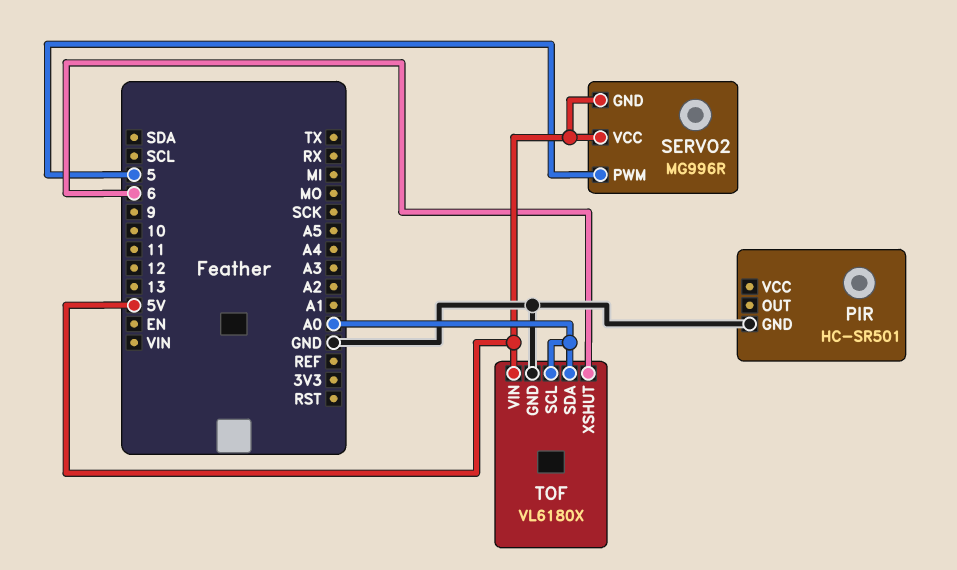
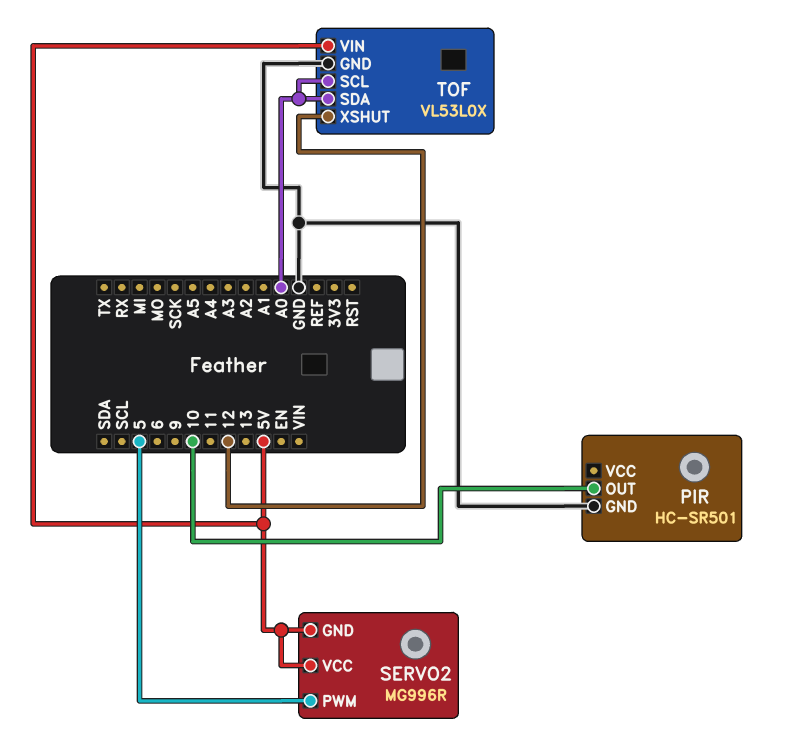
PIR pin OUT: none -> 10
TOF: VL6180X -> VL53L0X
TOF pin XSHUT: 6 -> 12

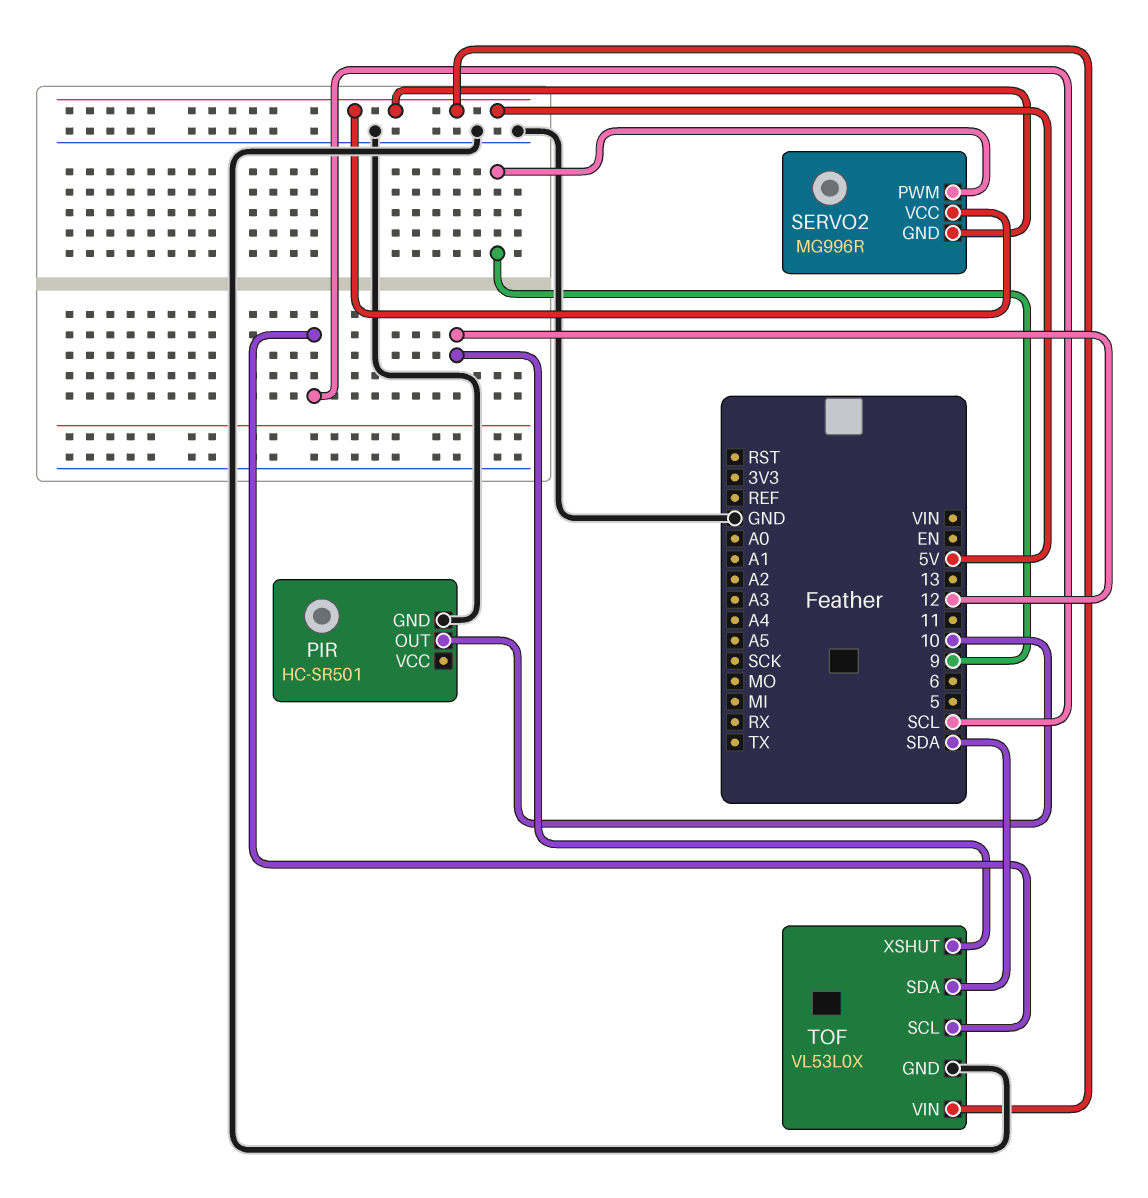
SERVO2 pin PWM: 5 -> 9
TOF pin SCL: A0 -> SCL
TOF pin SDA: A0 -> SDA

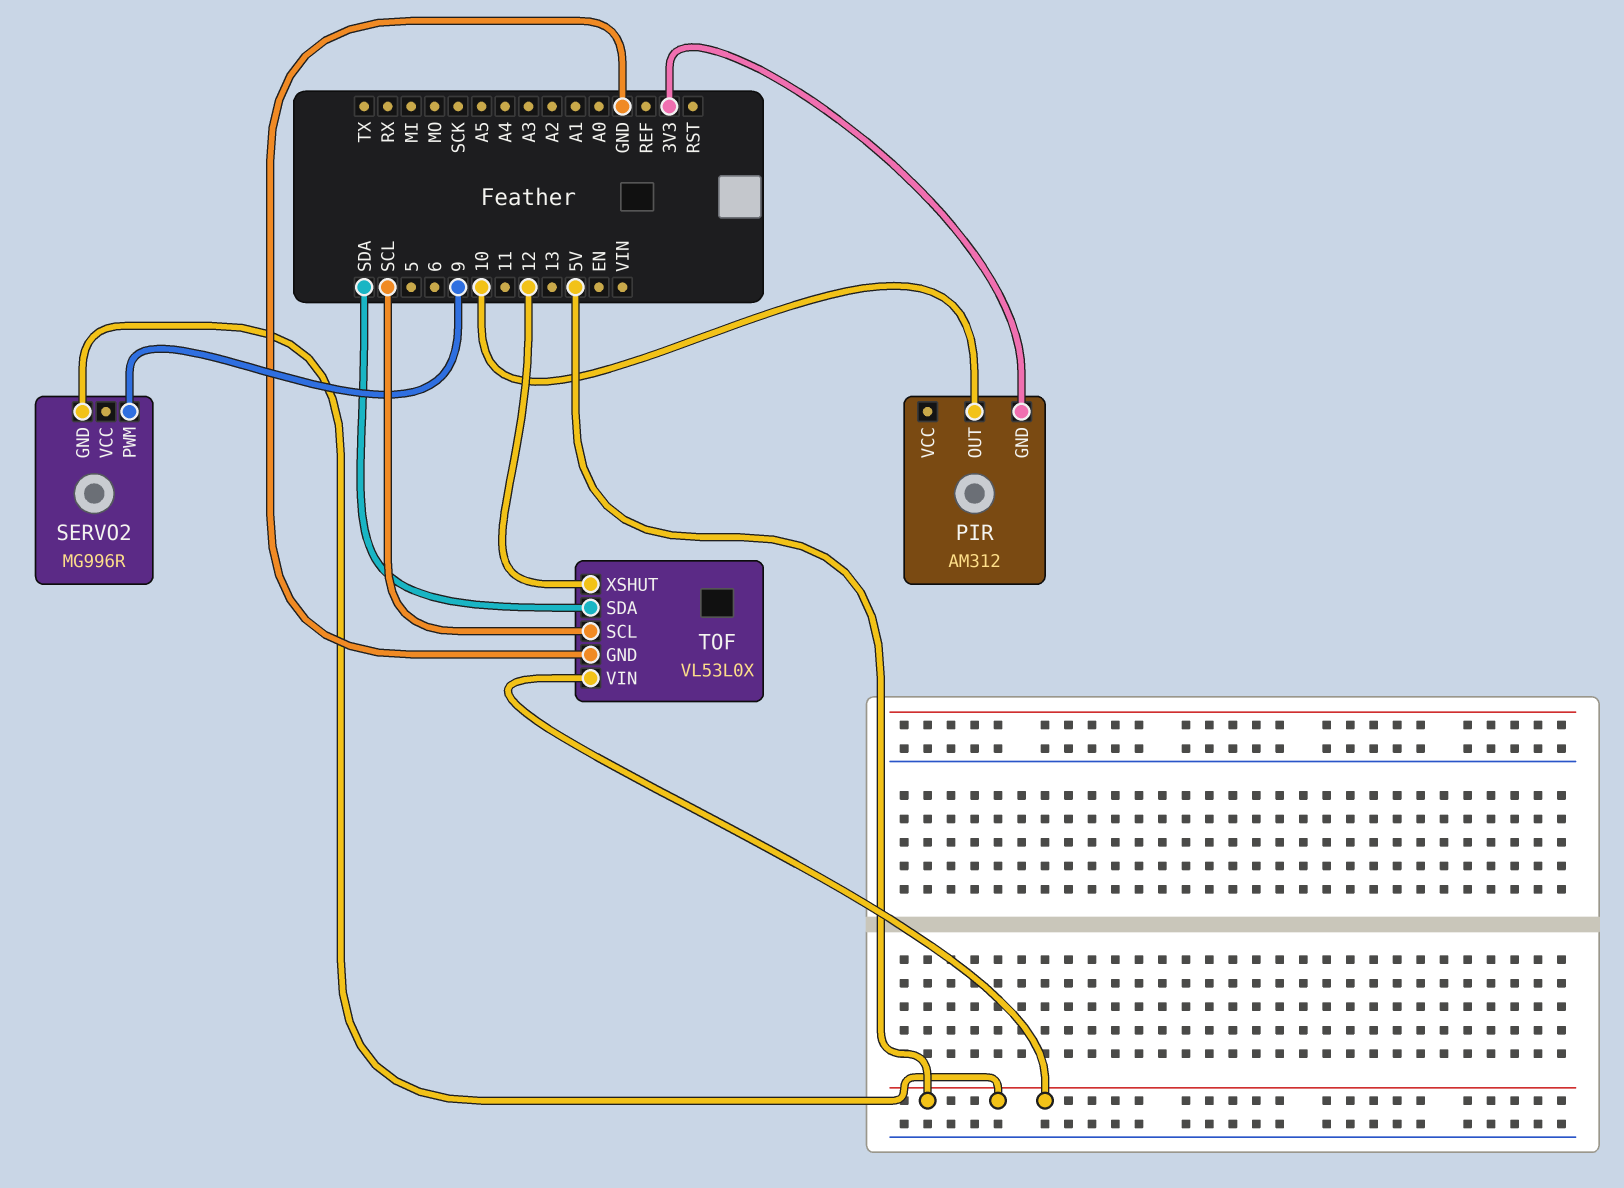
PIR: HC-SR501 -> AM312
PIR pin GND: GND -> 3V3
SERVO2 pin VCC: 5V -> none

